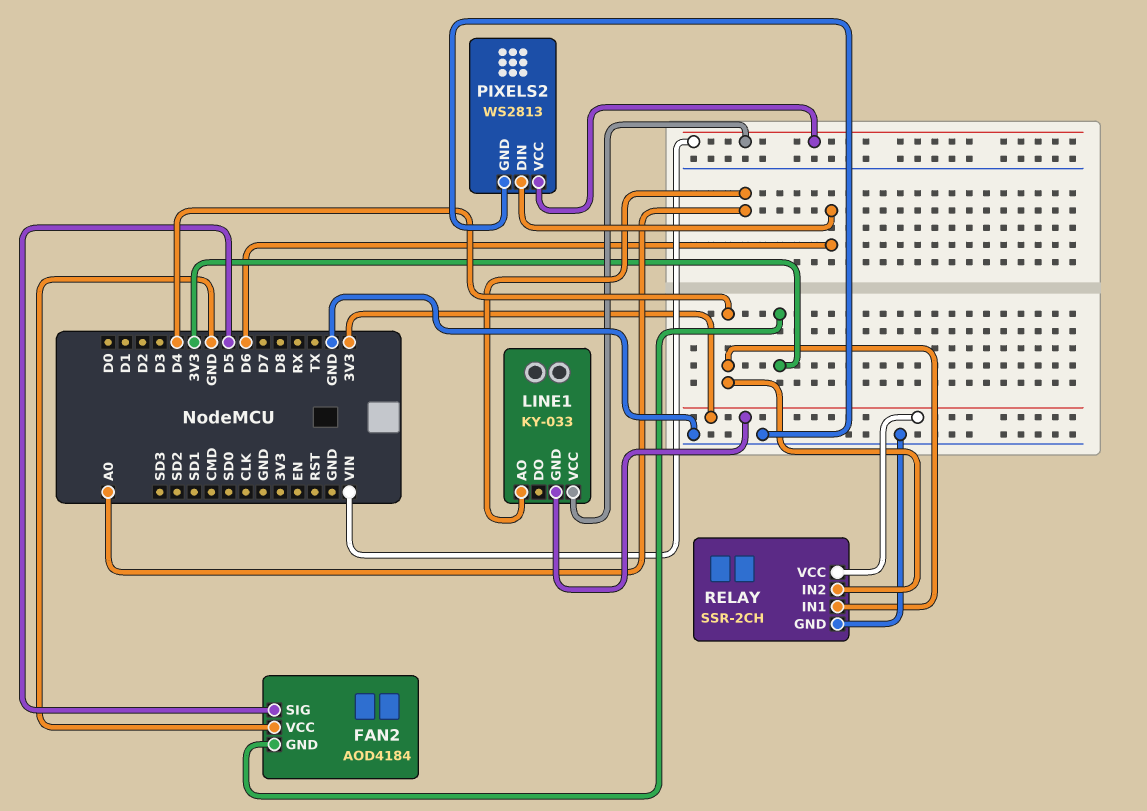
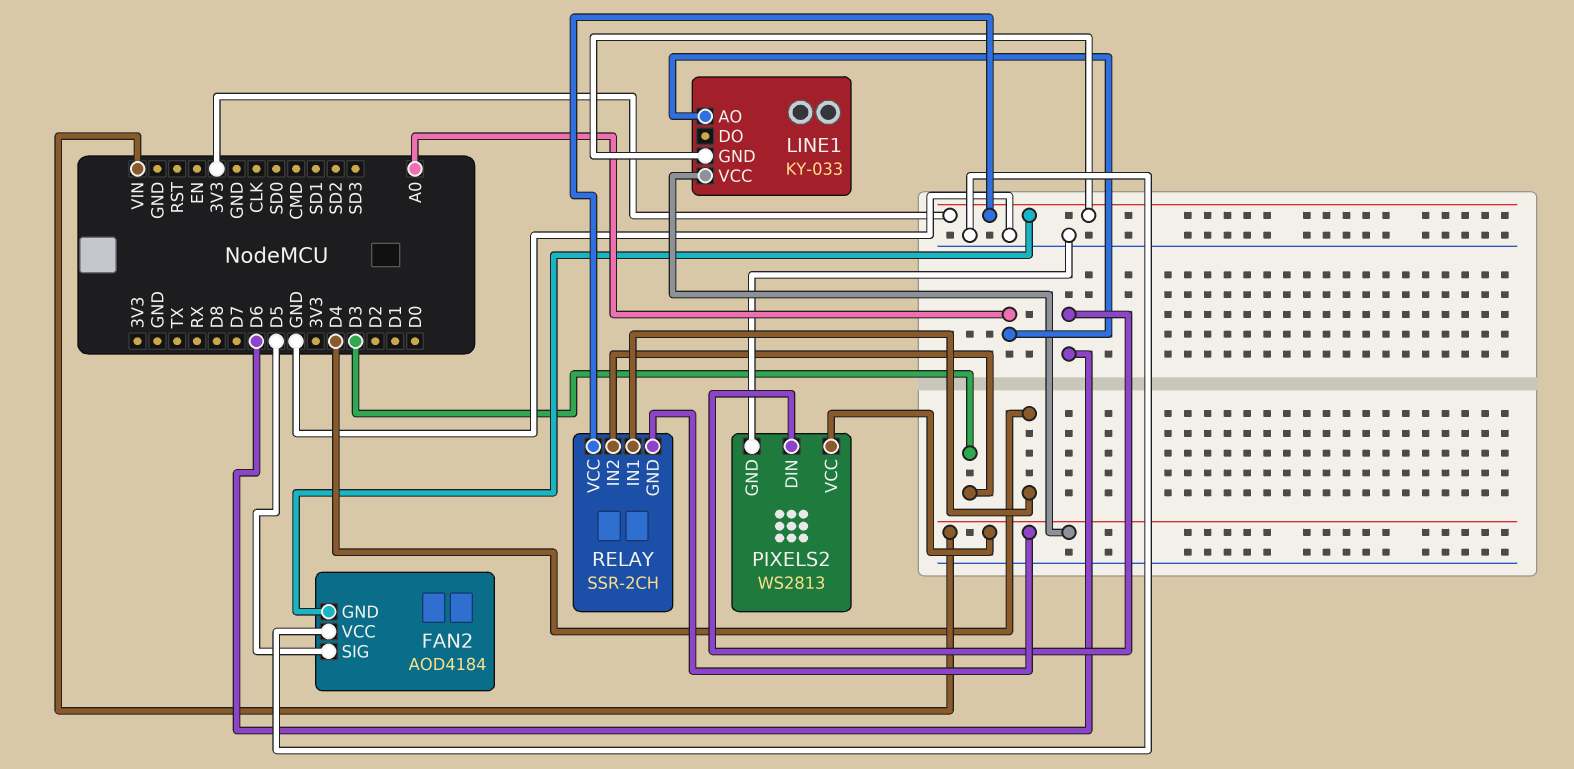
RELAY pin GND: GND -> VIN
RELAY pin IN2: D4 -> D3

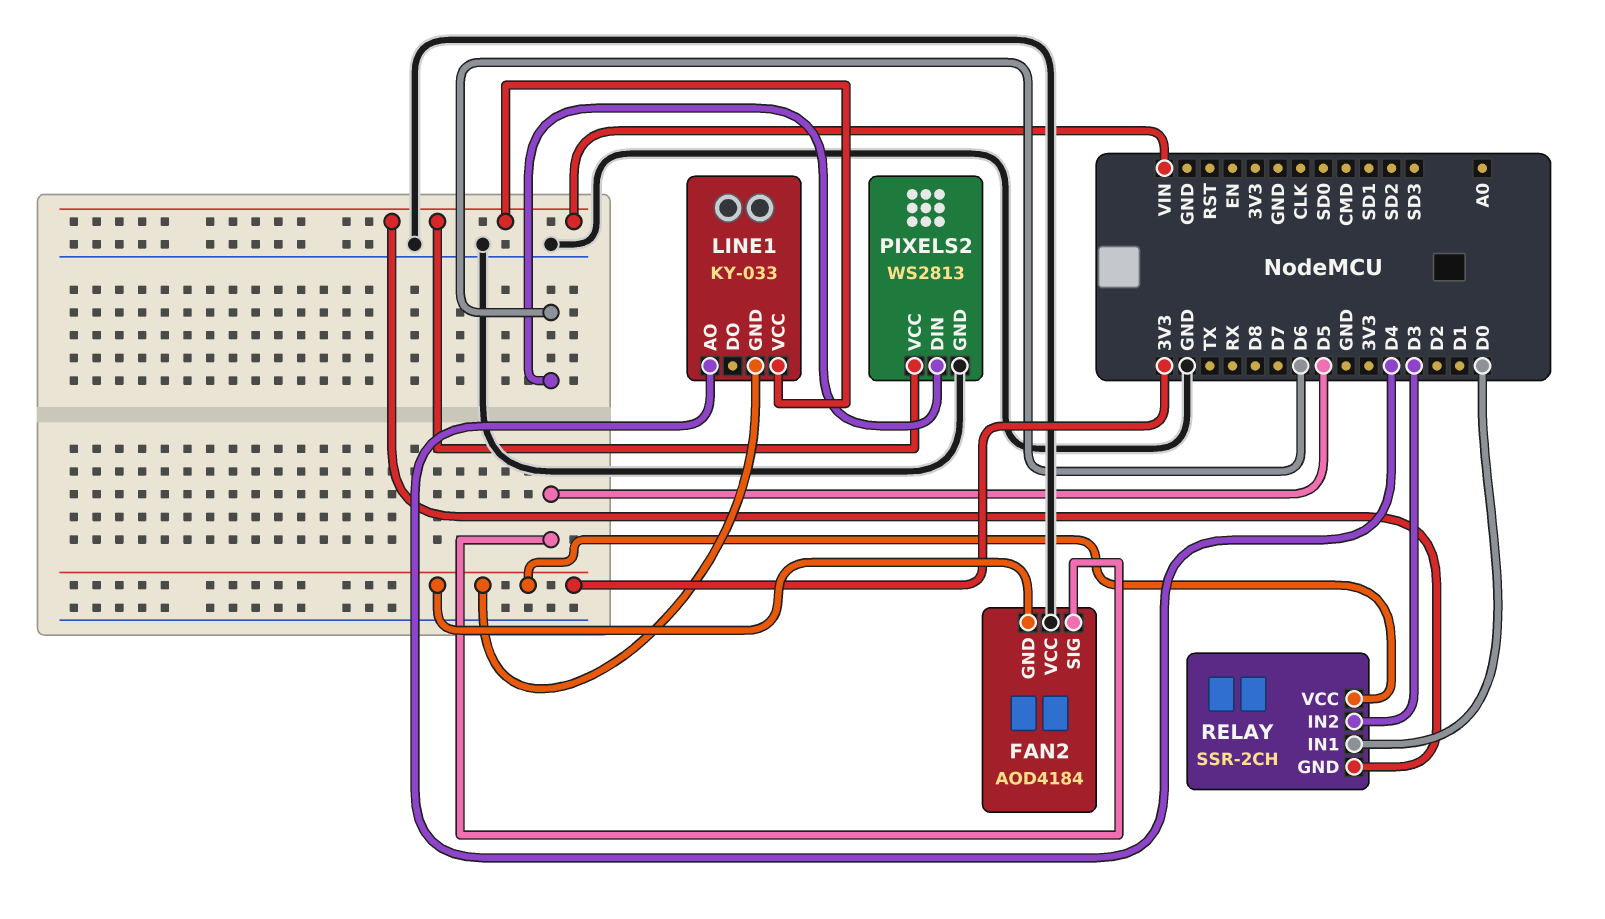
LINE1 pin AO: A0 -> D4
RELAY pin IN1: D4 -> D0

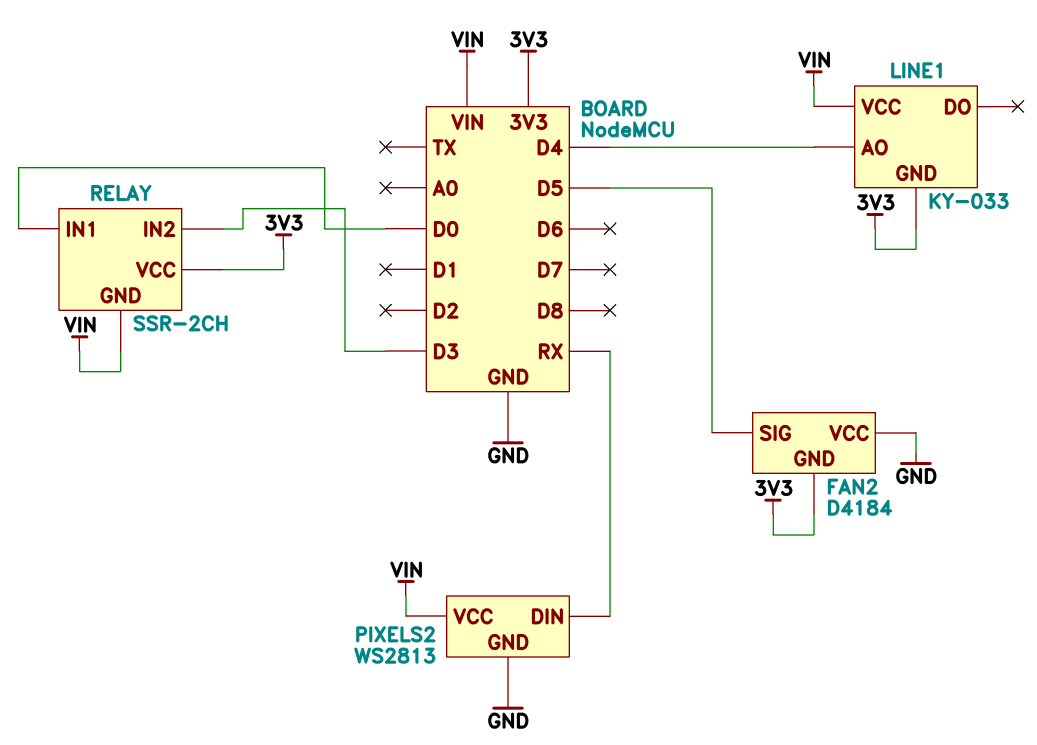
FAN2: AOD4184 -> D4184
PIXELS2 pin DIN: D6 -> RX

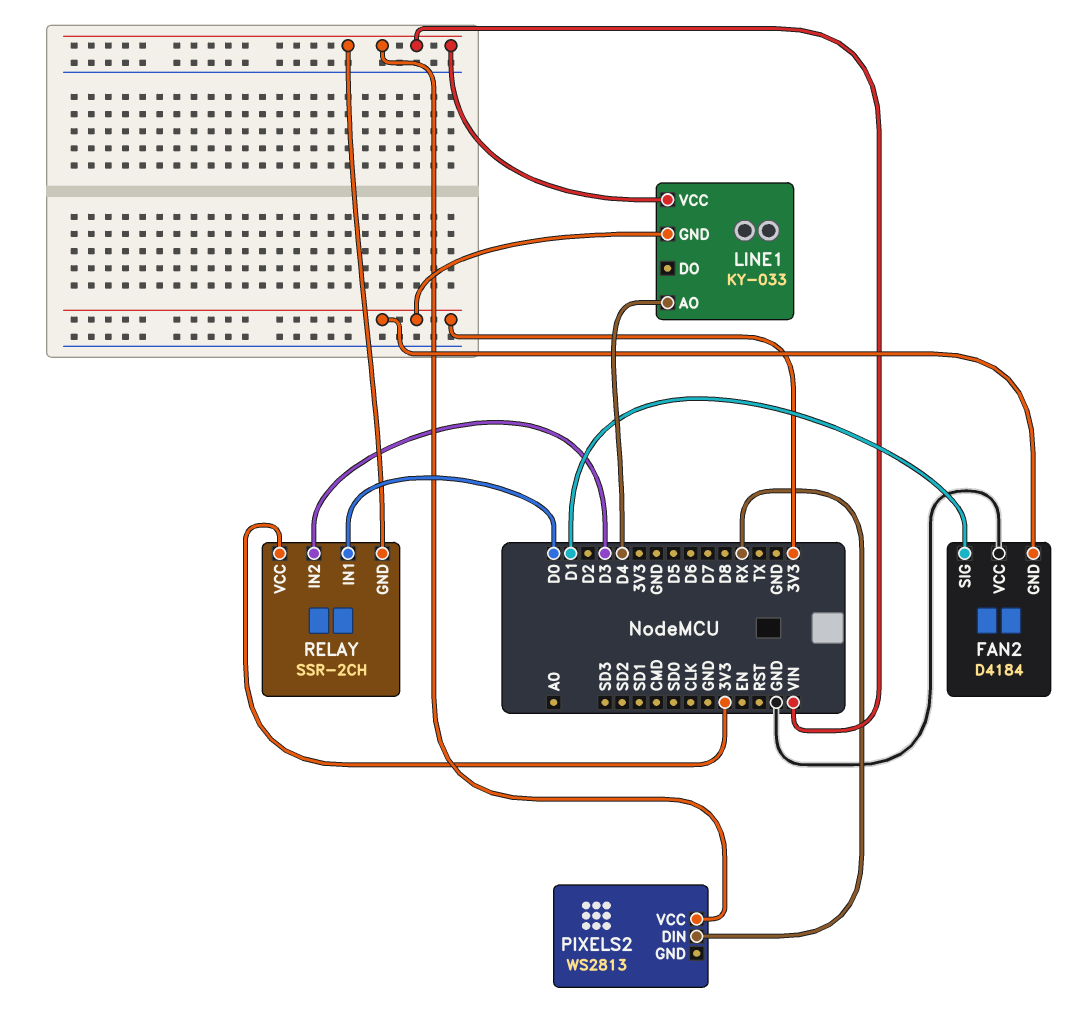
FAN2 pin SIG: D5 -> D1
PIXELS2 pin GND: GND -> none

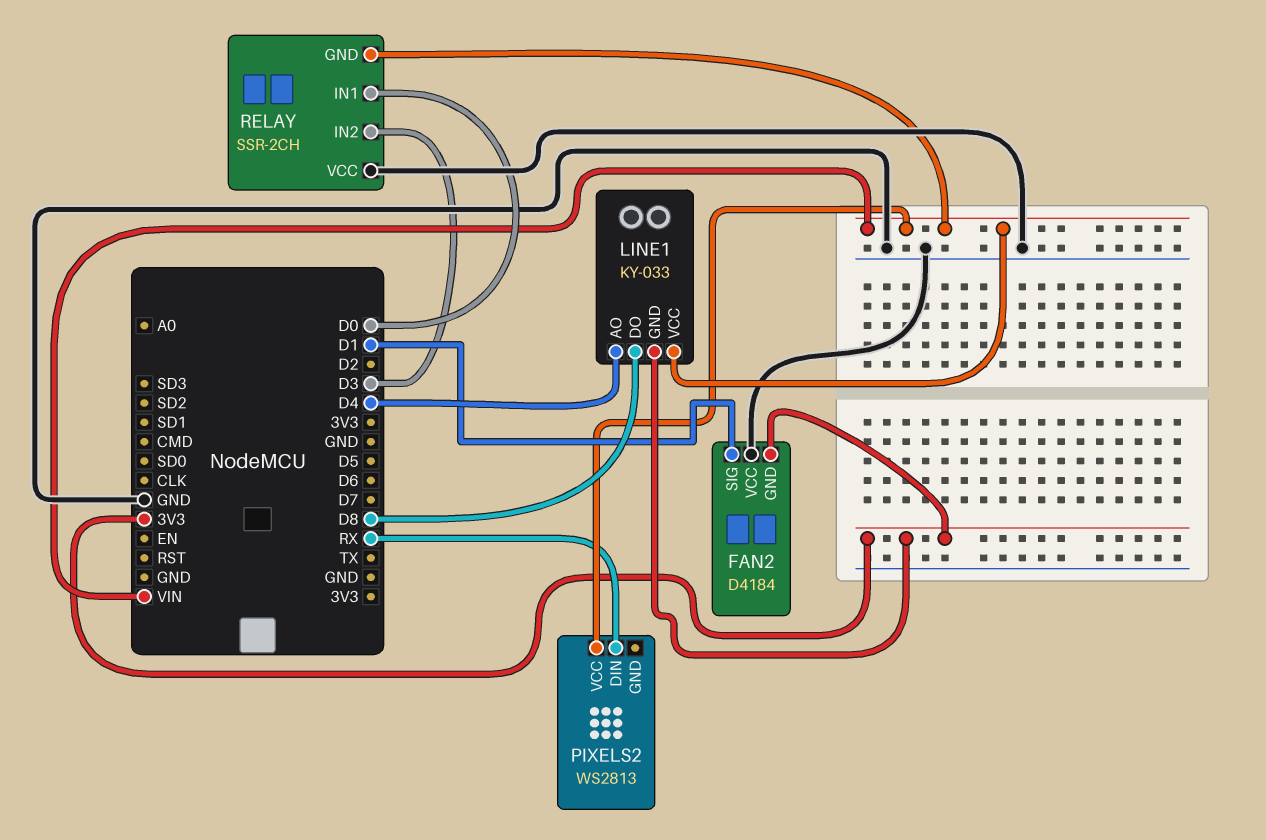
LINE1 pin DO: none -> D8
RELAY pin VCC: 3V3 -> GND

